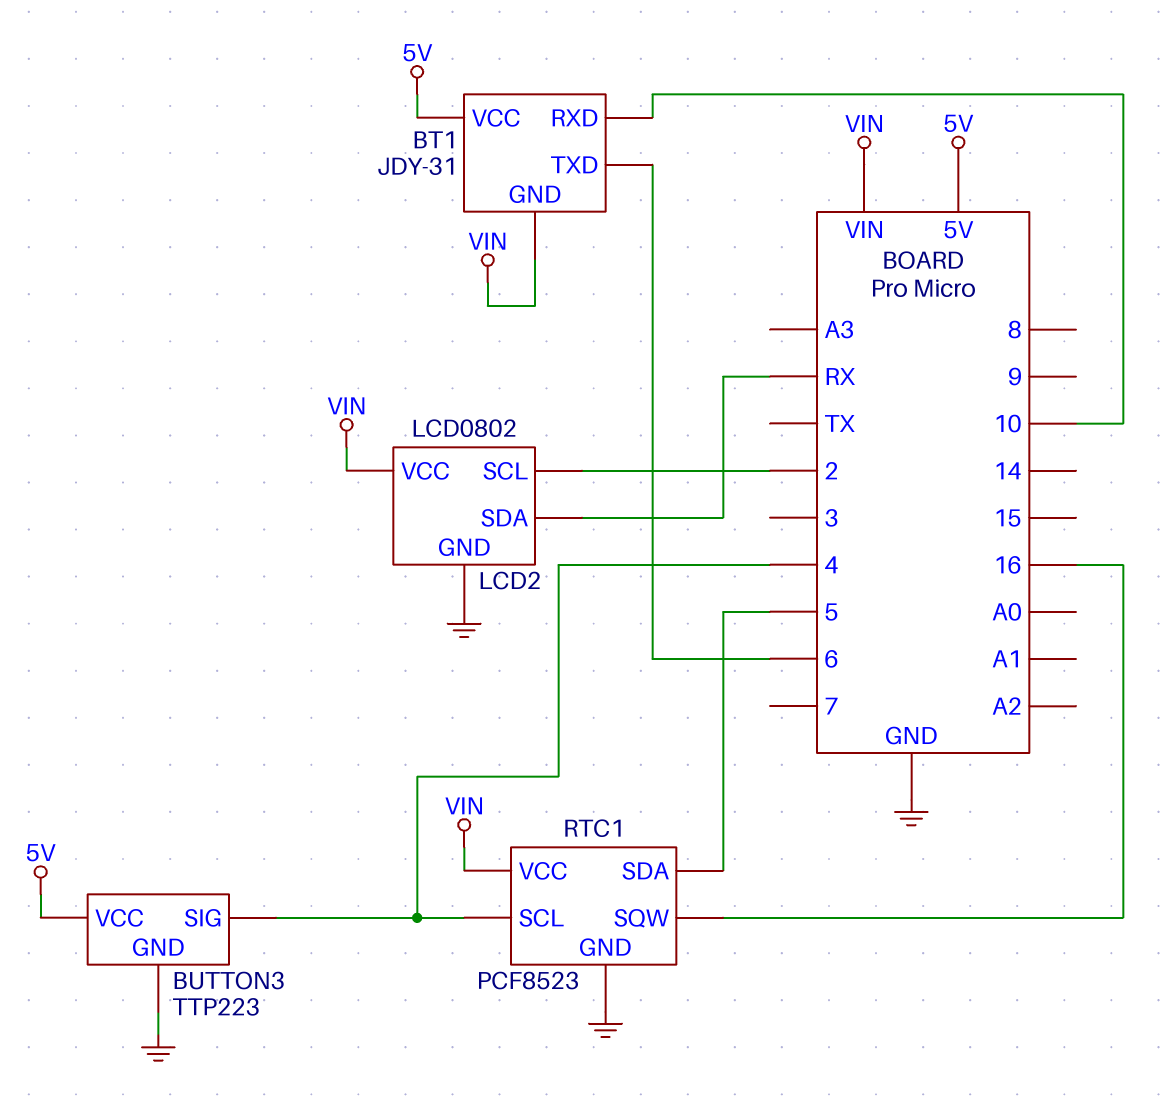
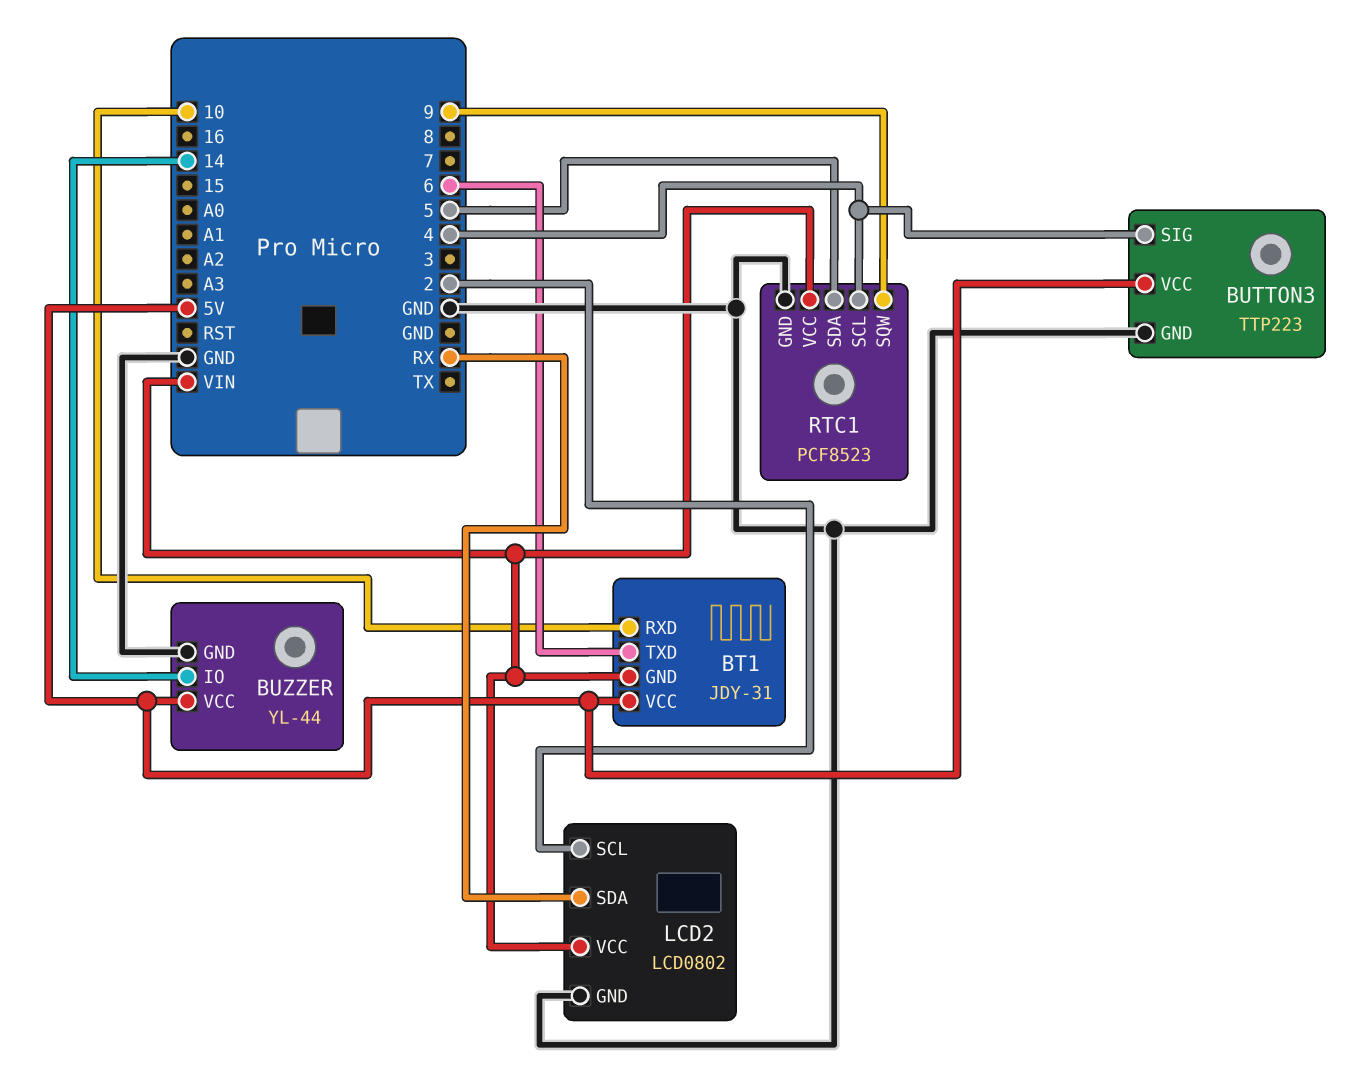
BUZZER: none -> YL-44
BUZZER pin GND: none -> GND
BUZZER pin IO: none -> 14
BUZZER pin VCC: none -> 5V
RTC1 pin SQW: 16 -> 9

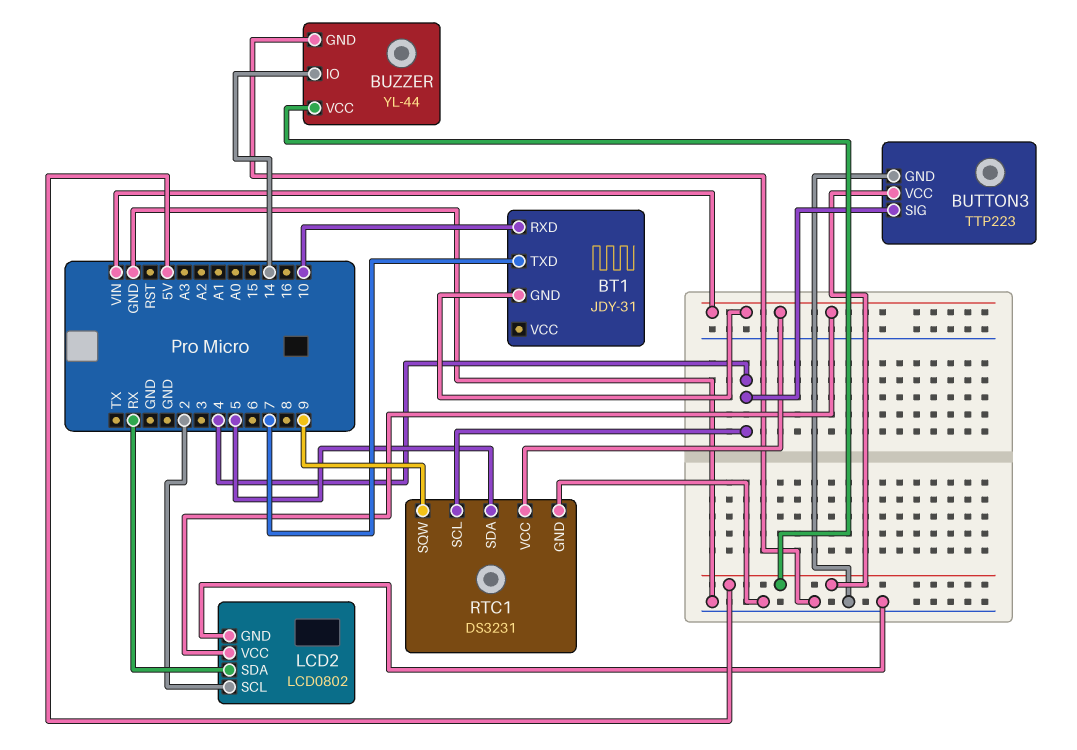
BT1 pin TXD: 6 -> 7
BT1 pin VCC: 5V -> none
RTC1: PCF8523 -> DS3231

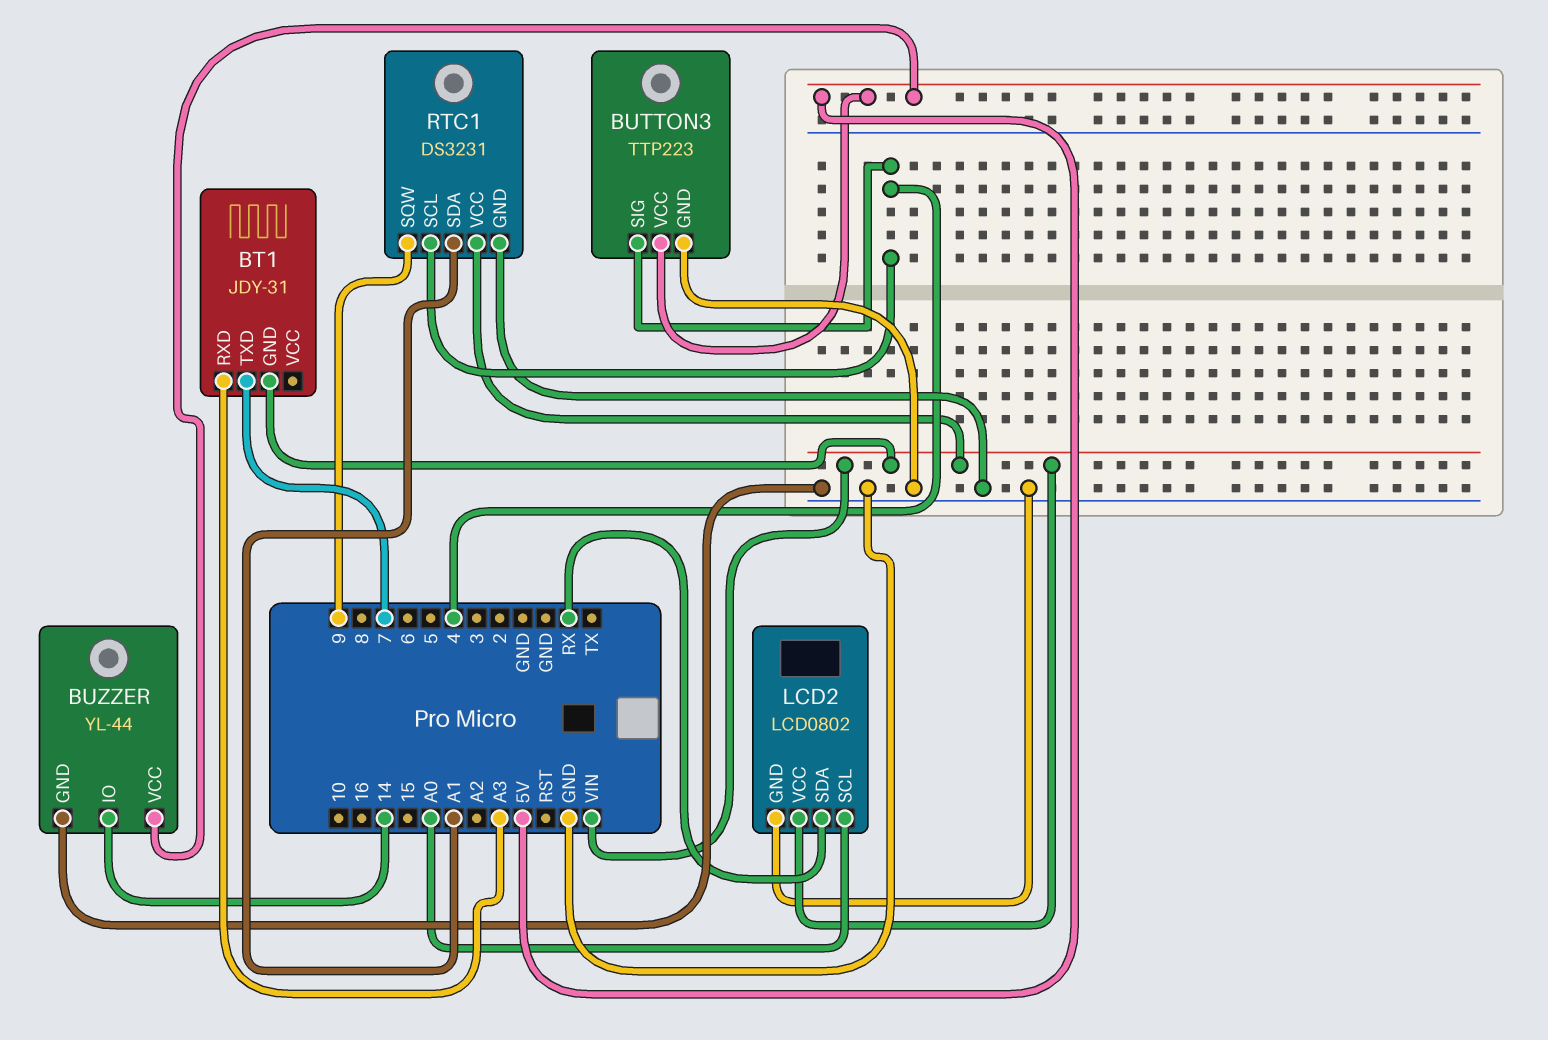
BT1 pin RXD: 10 -> A3
LCD2 pin SCL: 2 -> A0
RTC1 pin SDA: 5 -> A1

